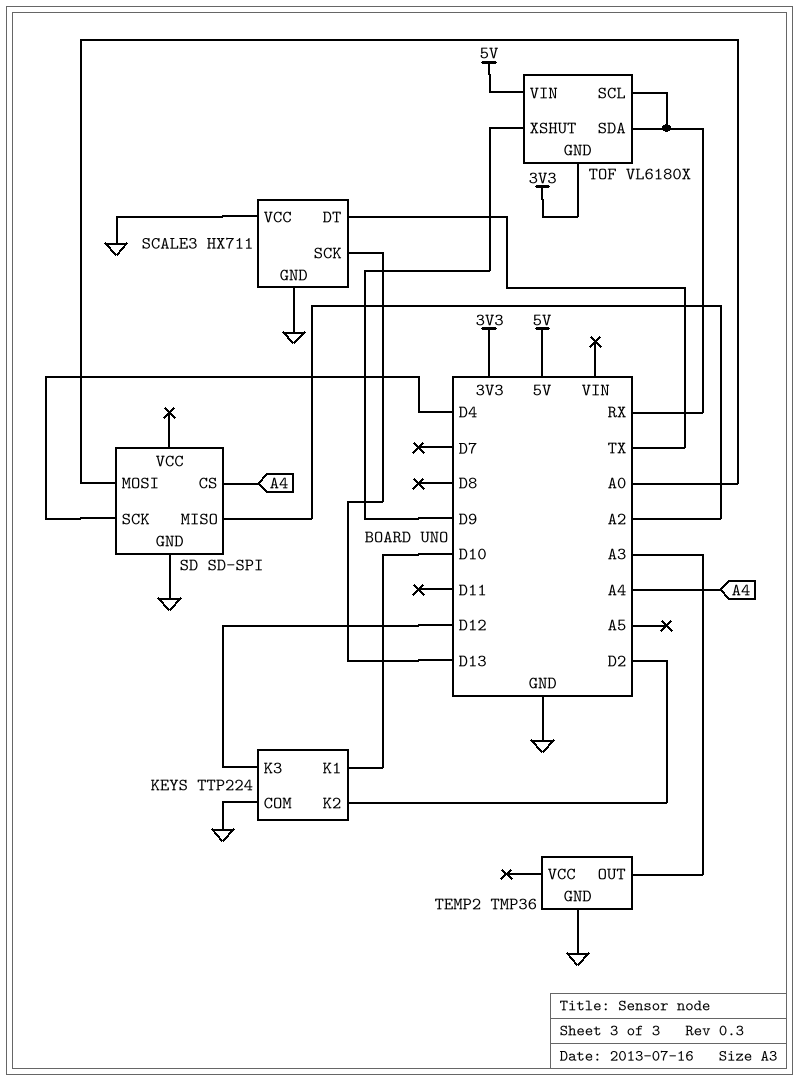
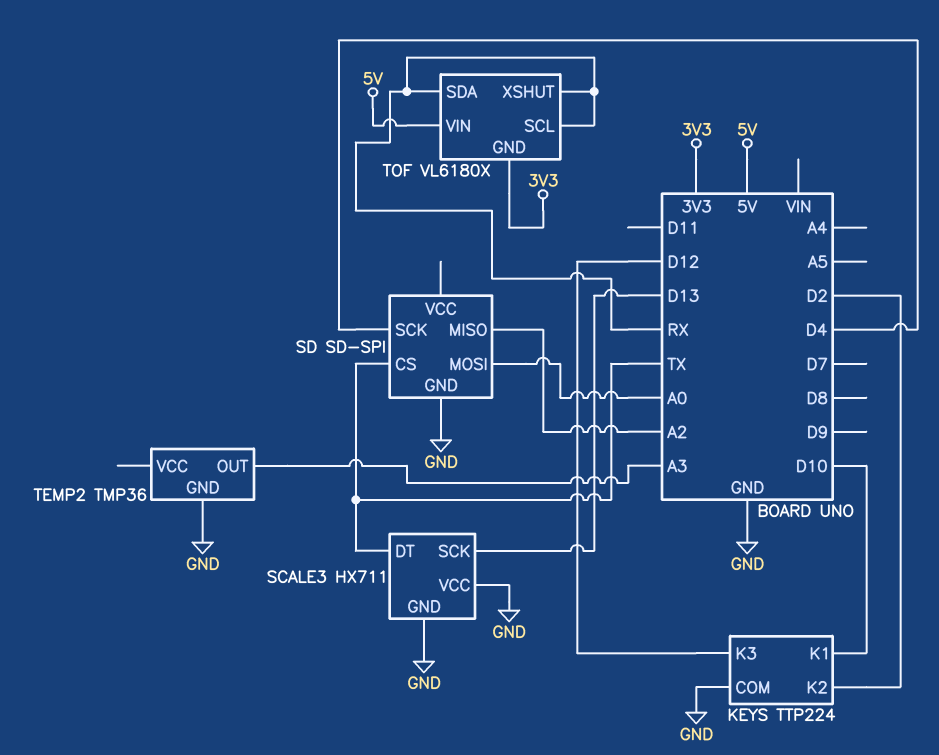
SD pin CS: A4 -> TX
TOF pin XSHUT: D9 -> RX

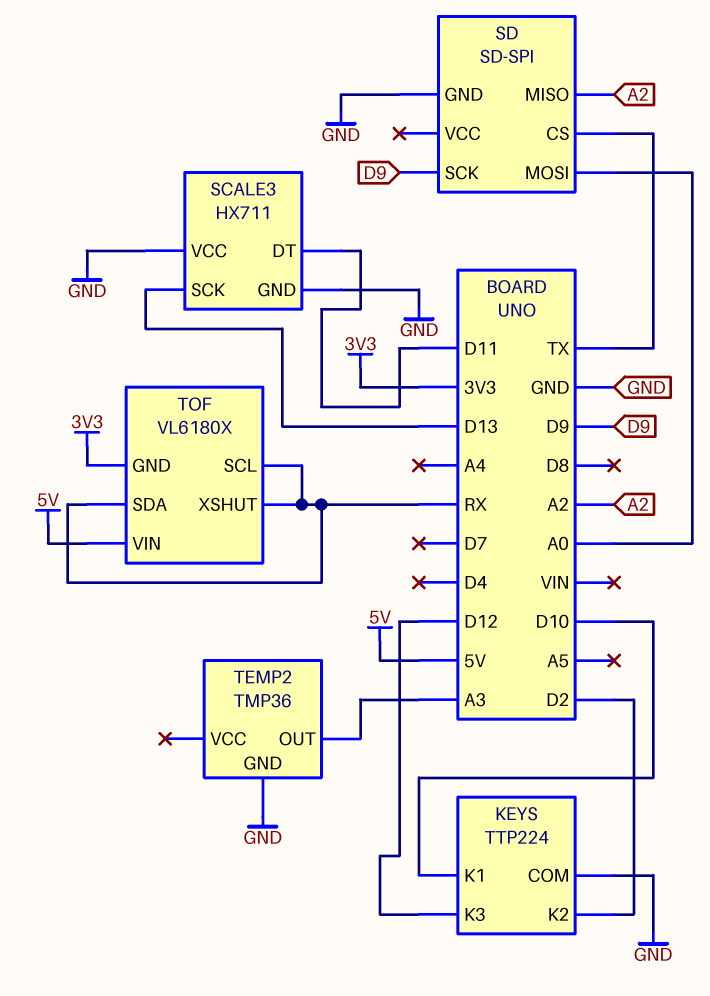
SCALE3 pin DT: TX -> D11
SD pin SCK: D4 -> D9

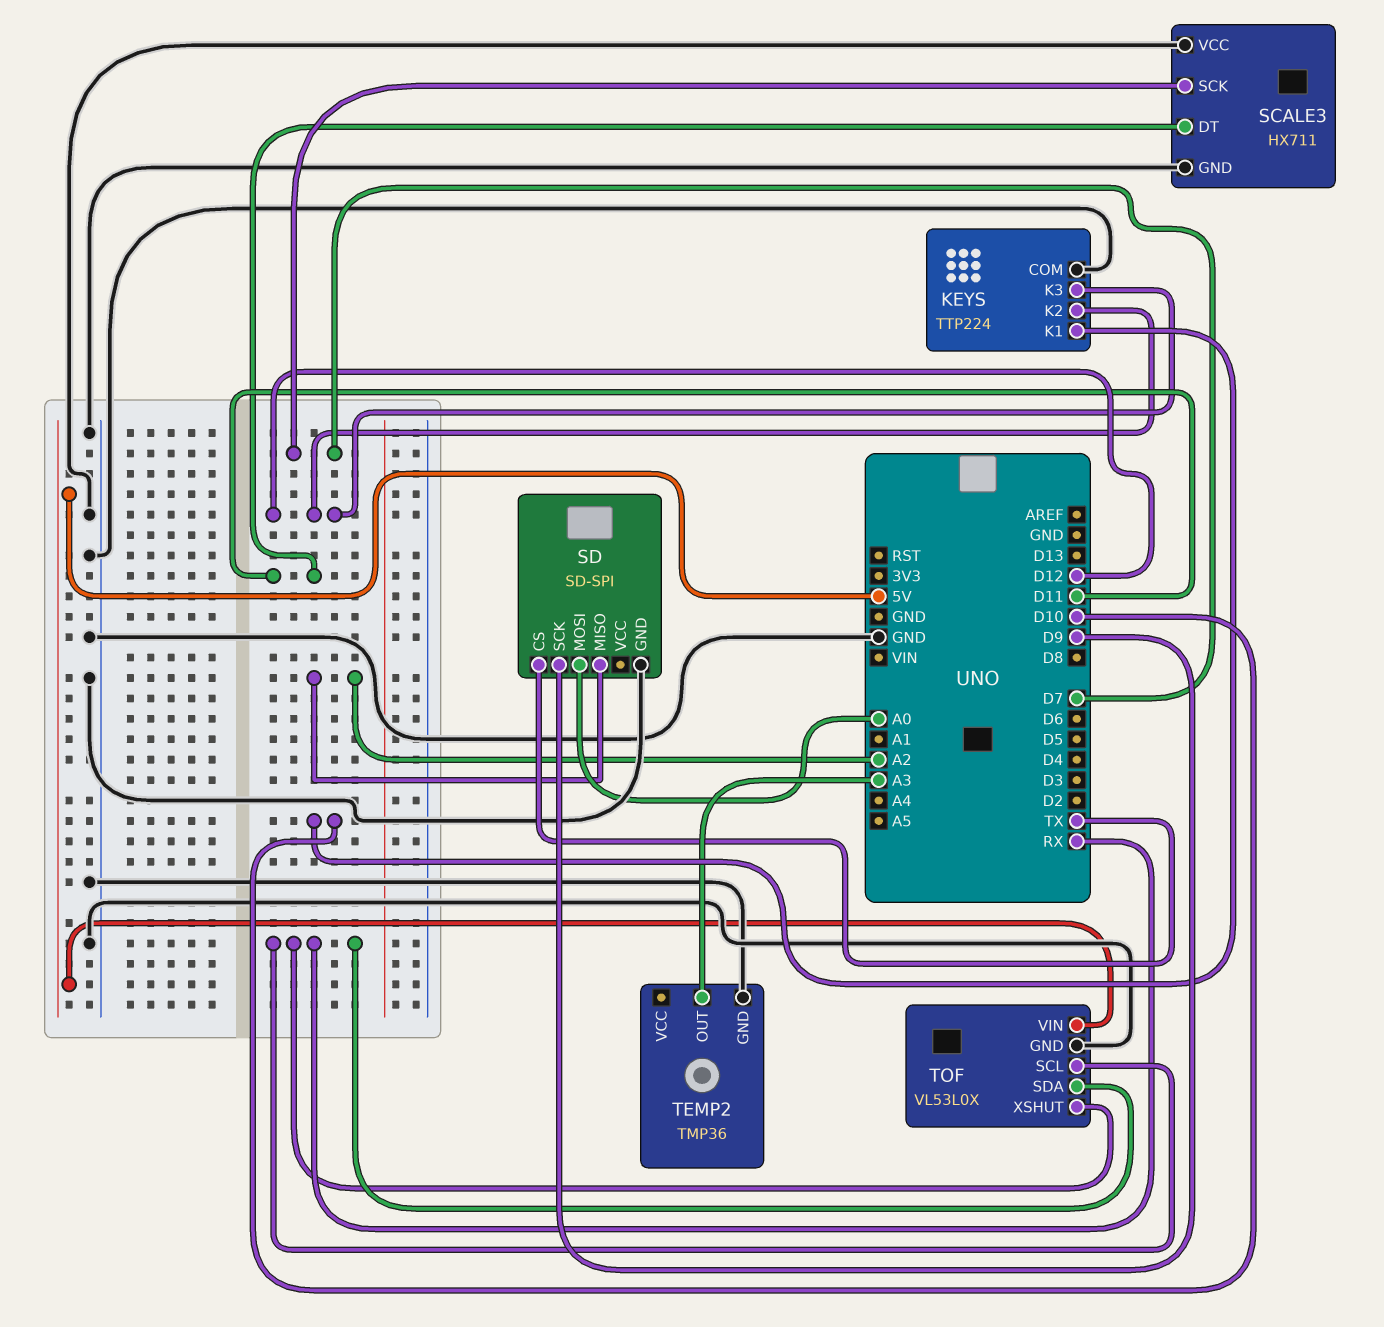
KEYS pin K2: D2 -> D12
SCALE3 pin SCK: D13 -> D7
TOF: VL6180X -> VL53L0X
TOF pin GND: 3V3 -> GND

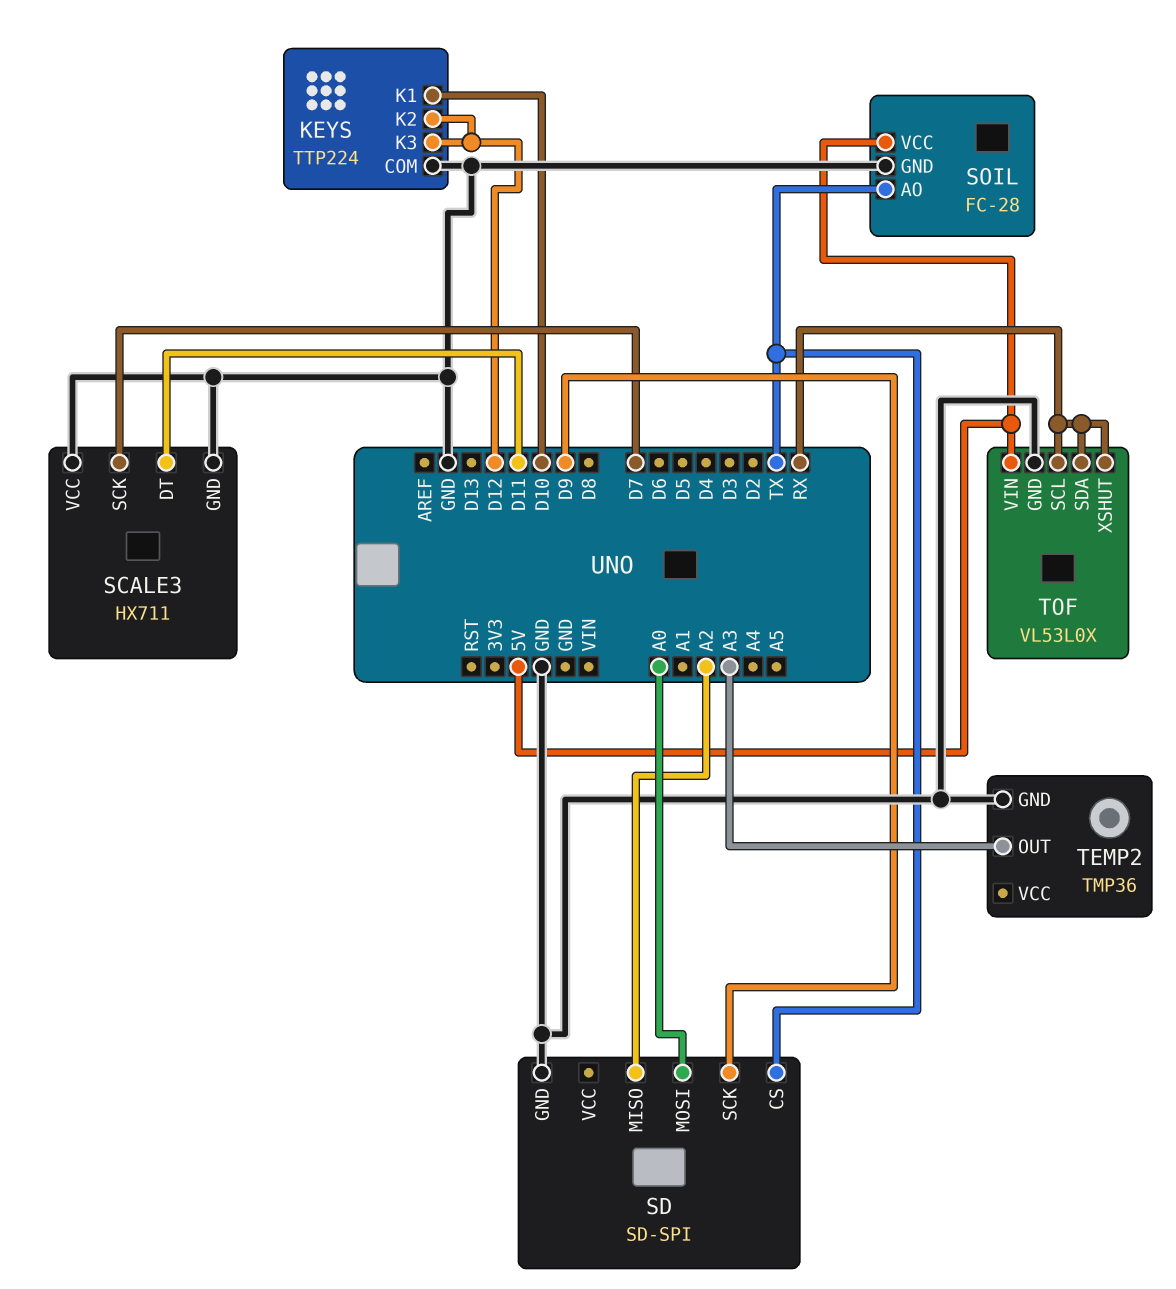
SOIL: none -> FC-28
SOIL pin AO: none -> TX
SOIL pin GND: none -> GND
SOIL pin VCC: none -> 5V

